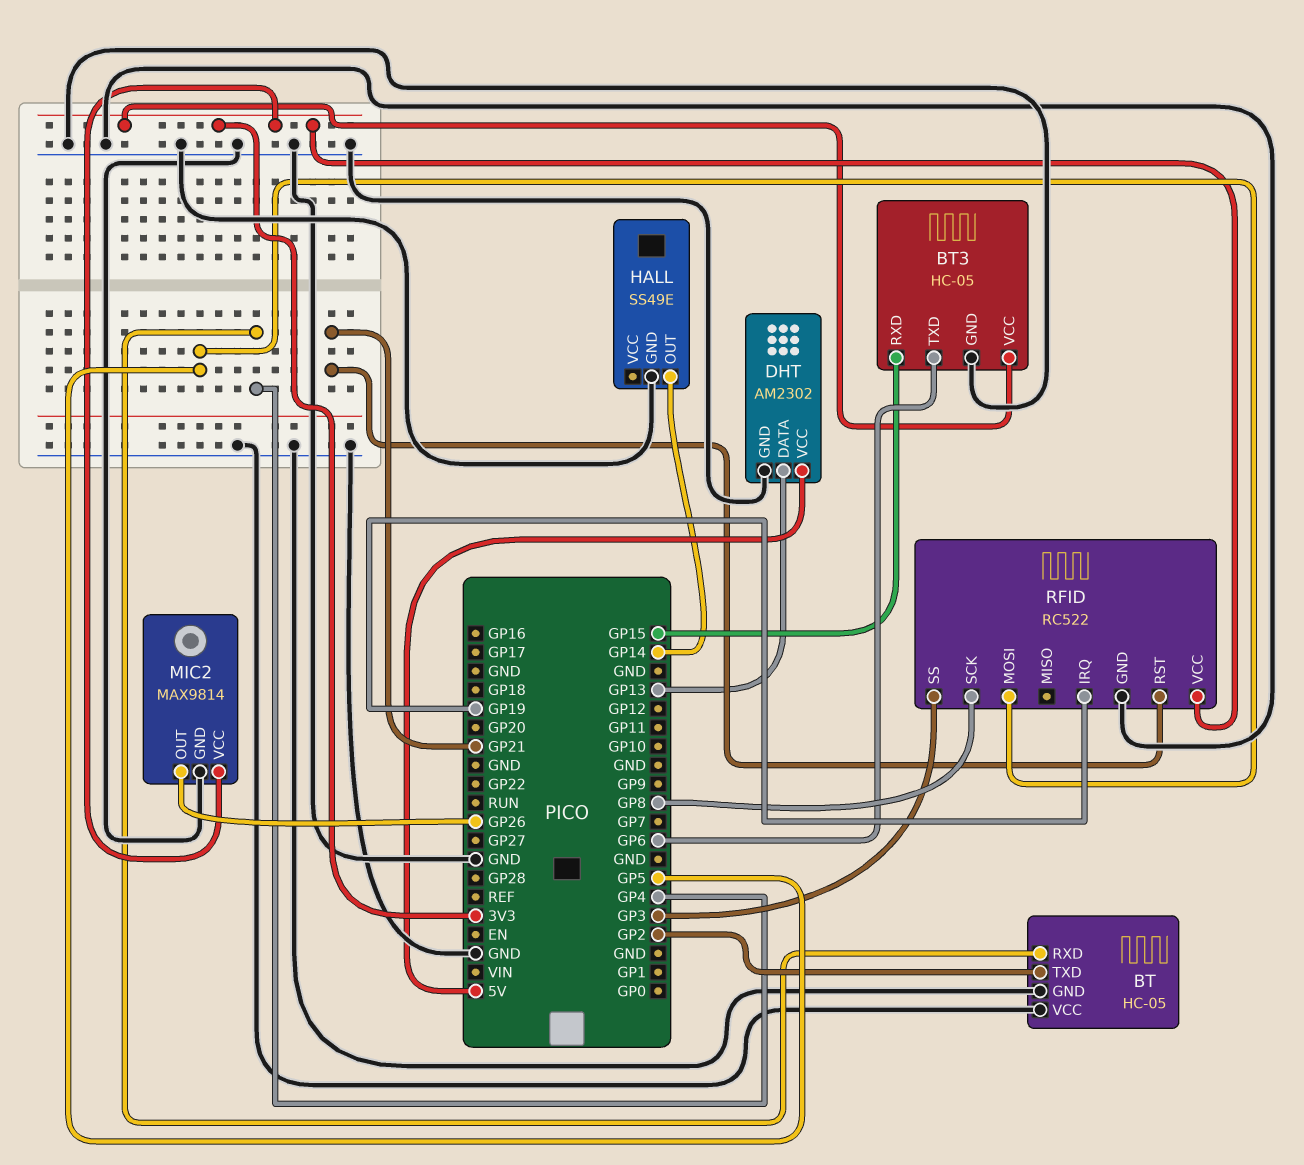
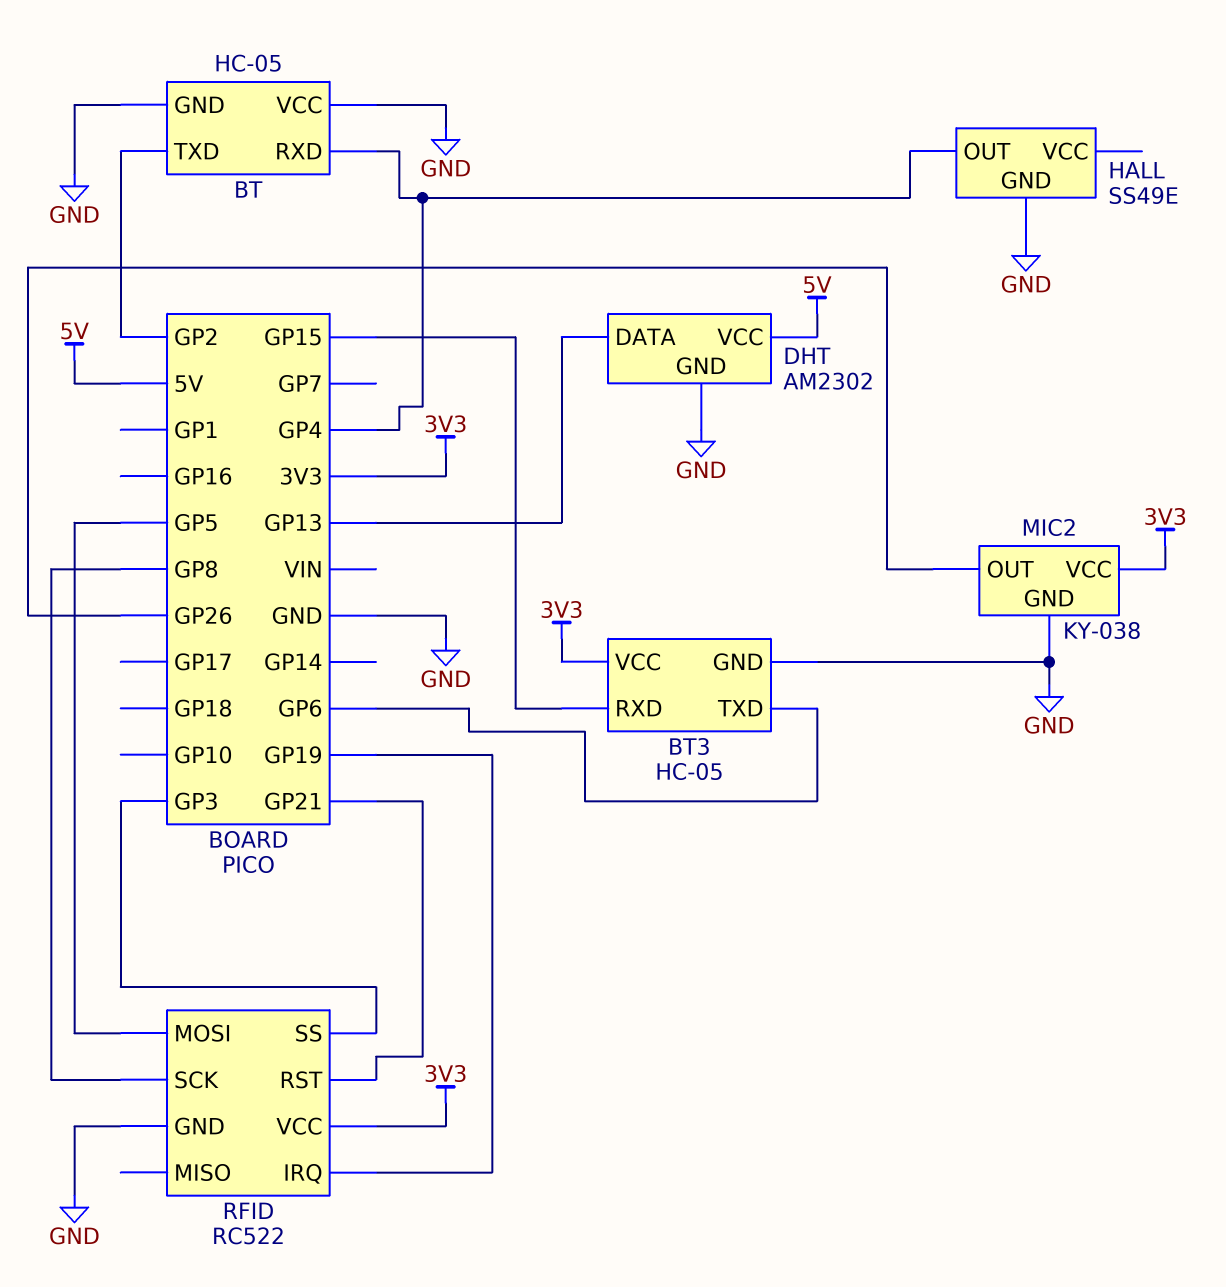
HALL pin OUT: GP14 -> GP4
MIC2: MAX9814 -> KY-038

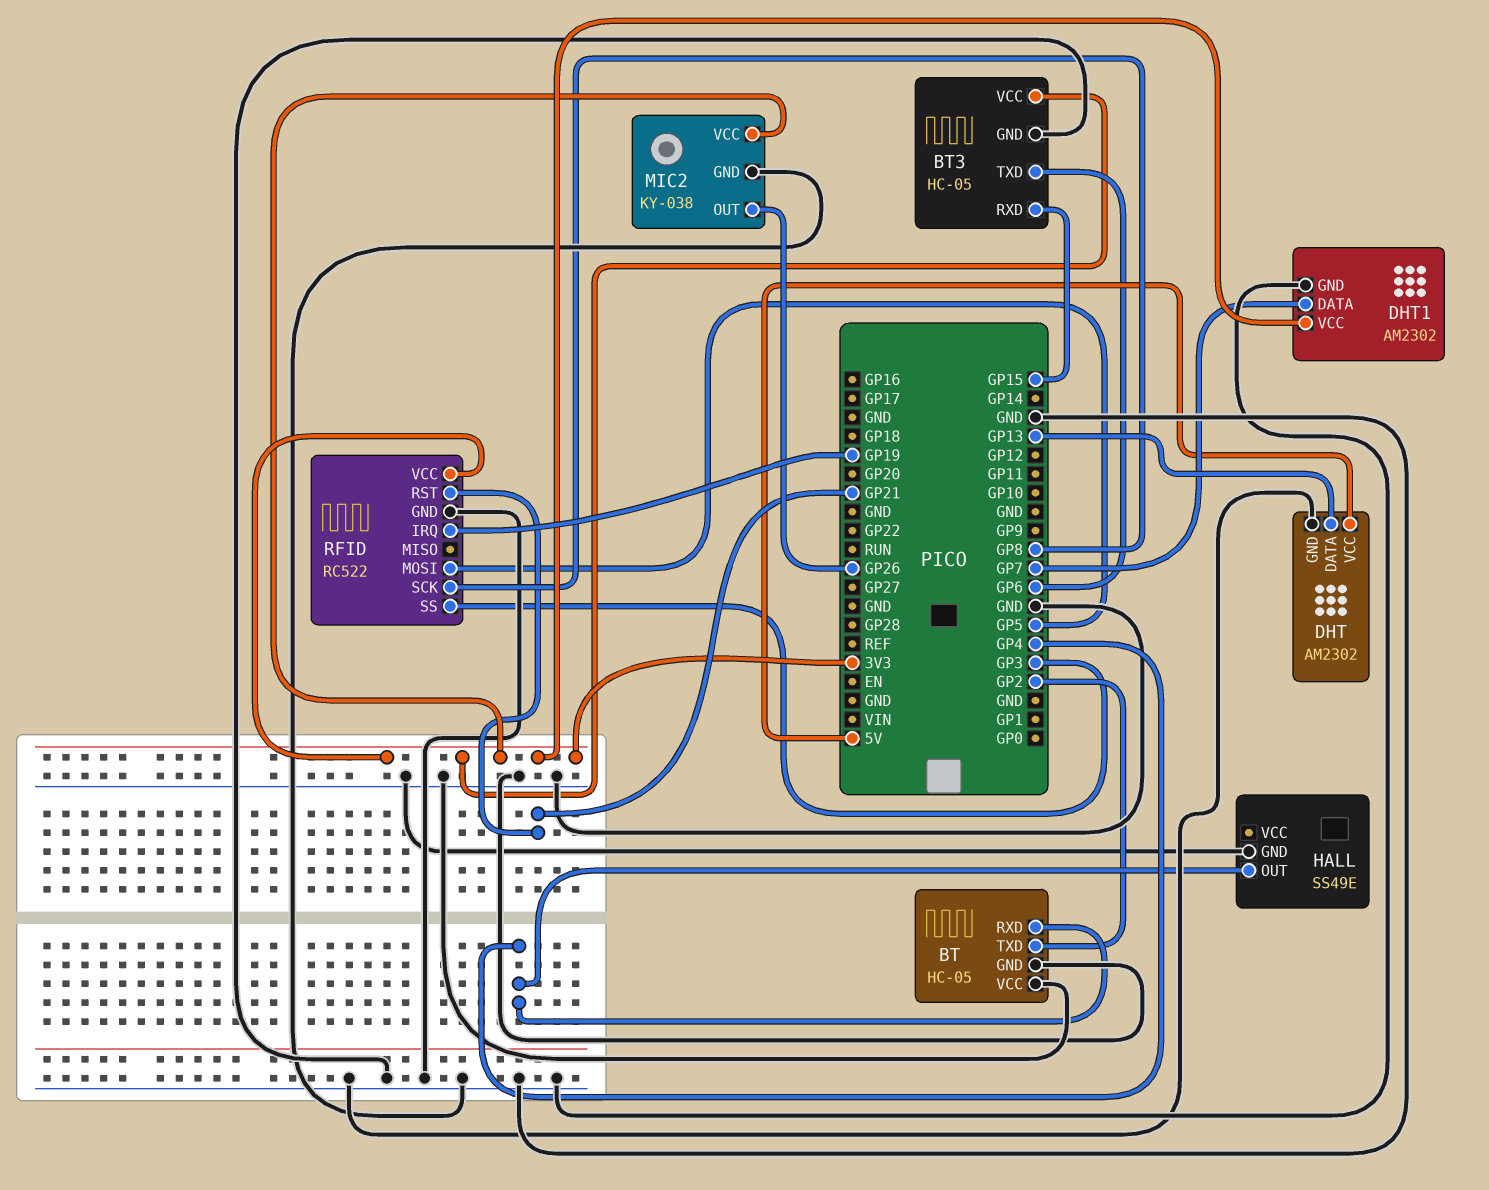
DHT1: none -> AM2302
DHT1 pin DATA: none -> GP7
DHT1 pin GND: none -> GND
DHT1 pin VCC: none -> 3V3

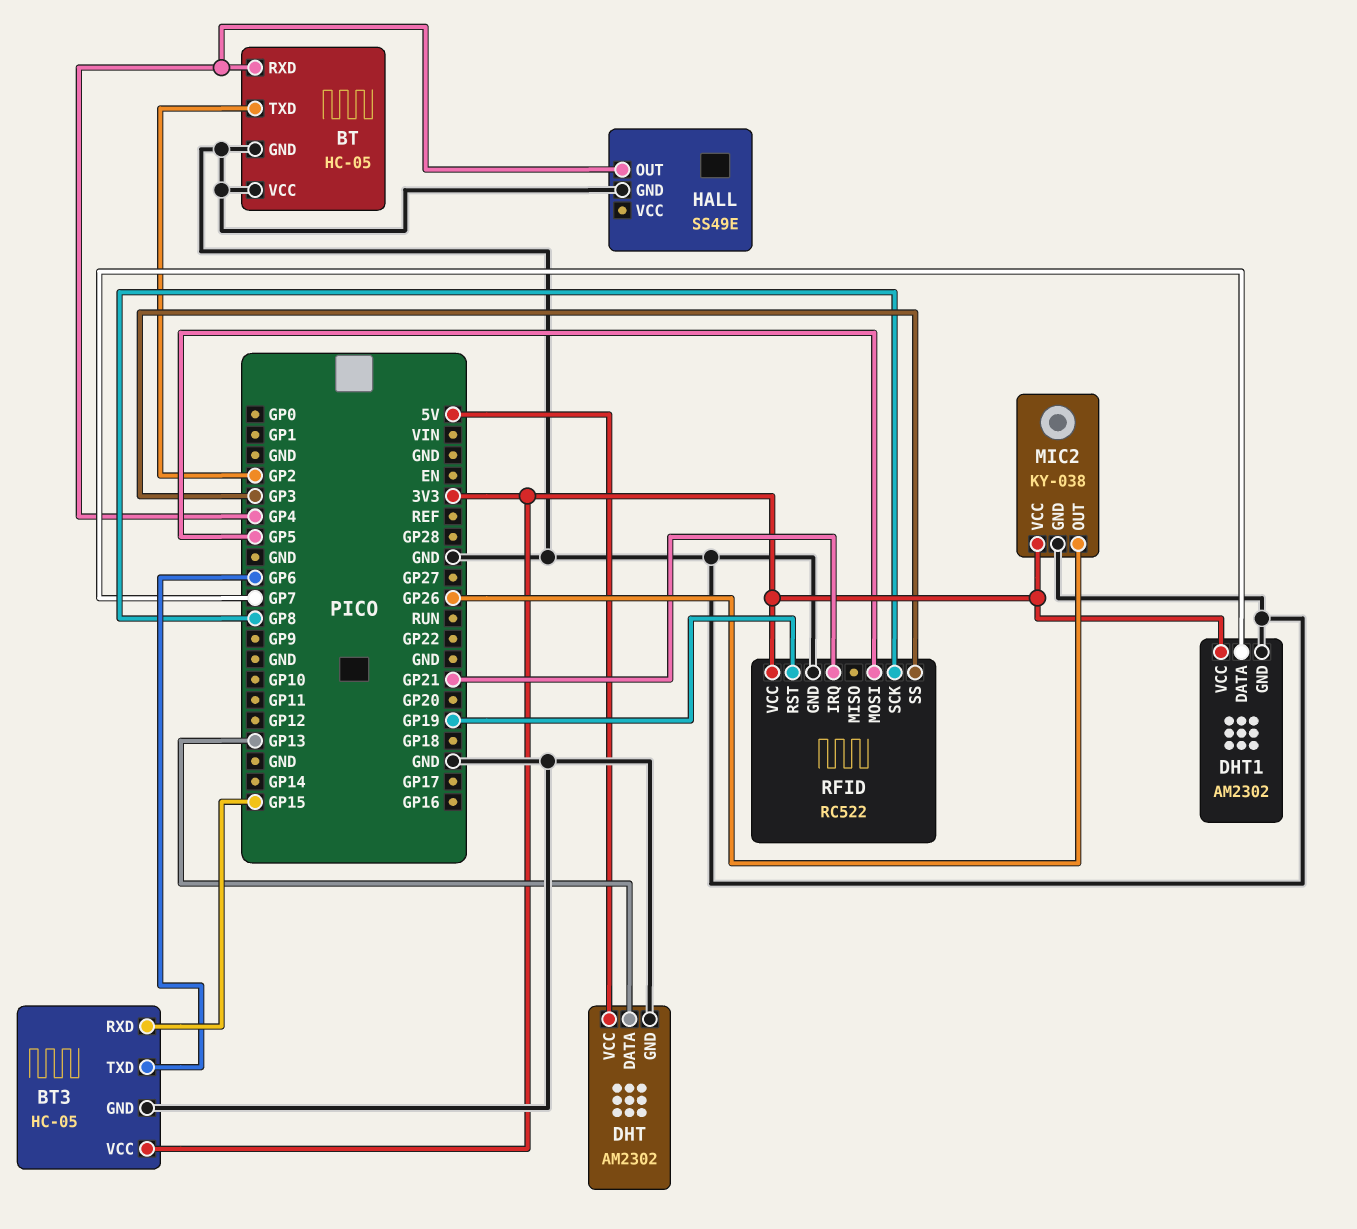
RFID pin IRQ: GP19 -> GP21
RFID pin RST: GP21 -> GP19

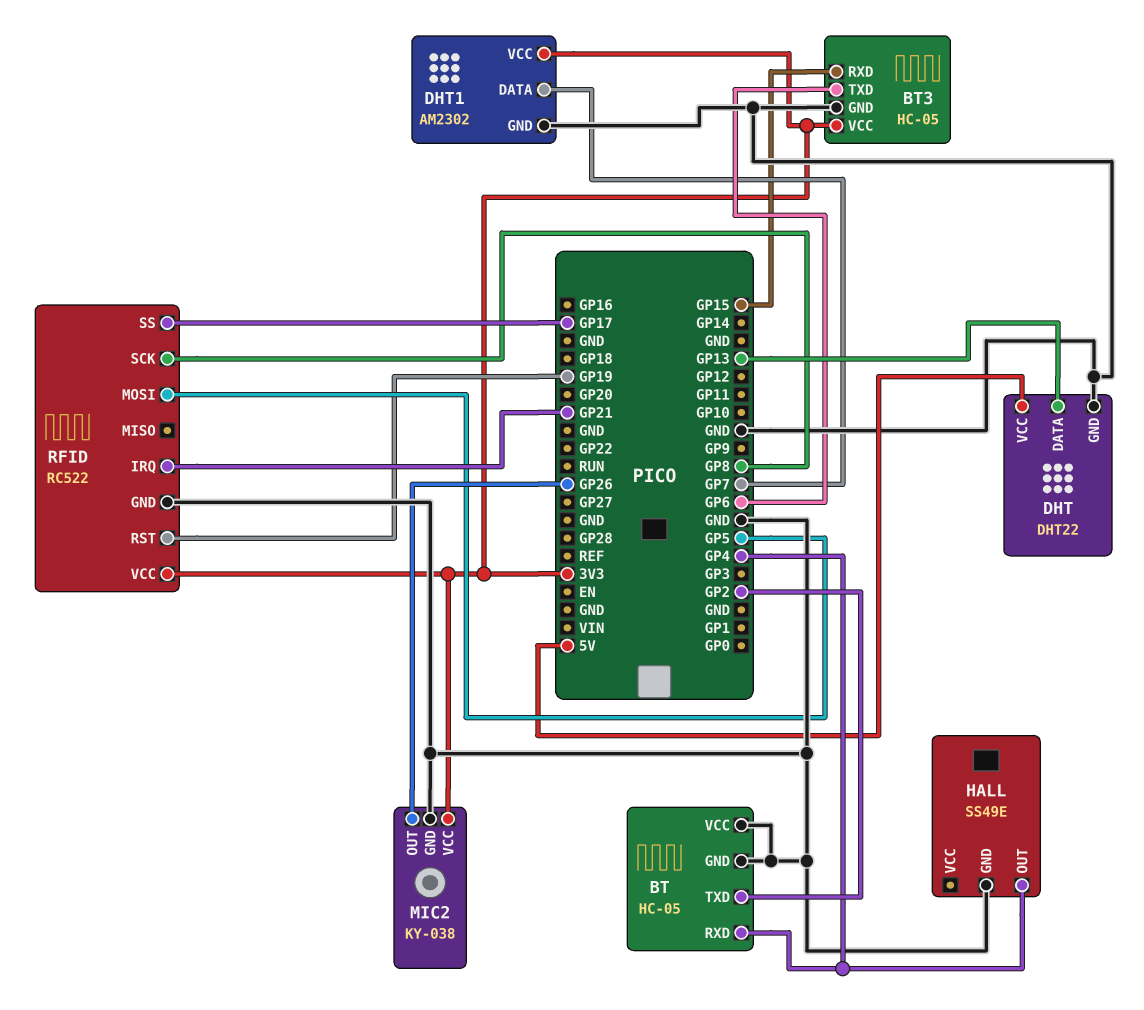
DHT: AM2302 -> DHT22
RFID pin SS: GP3 -> GP17

